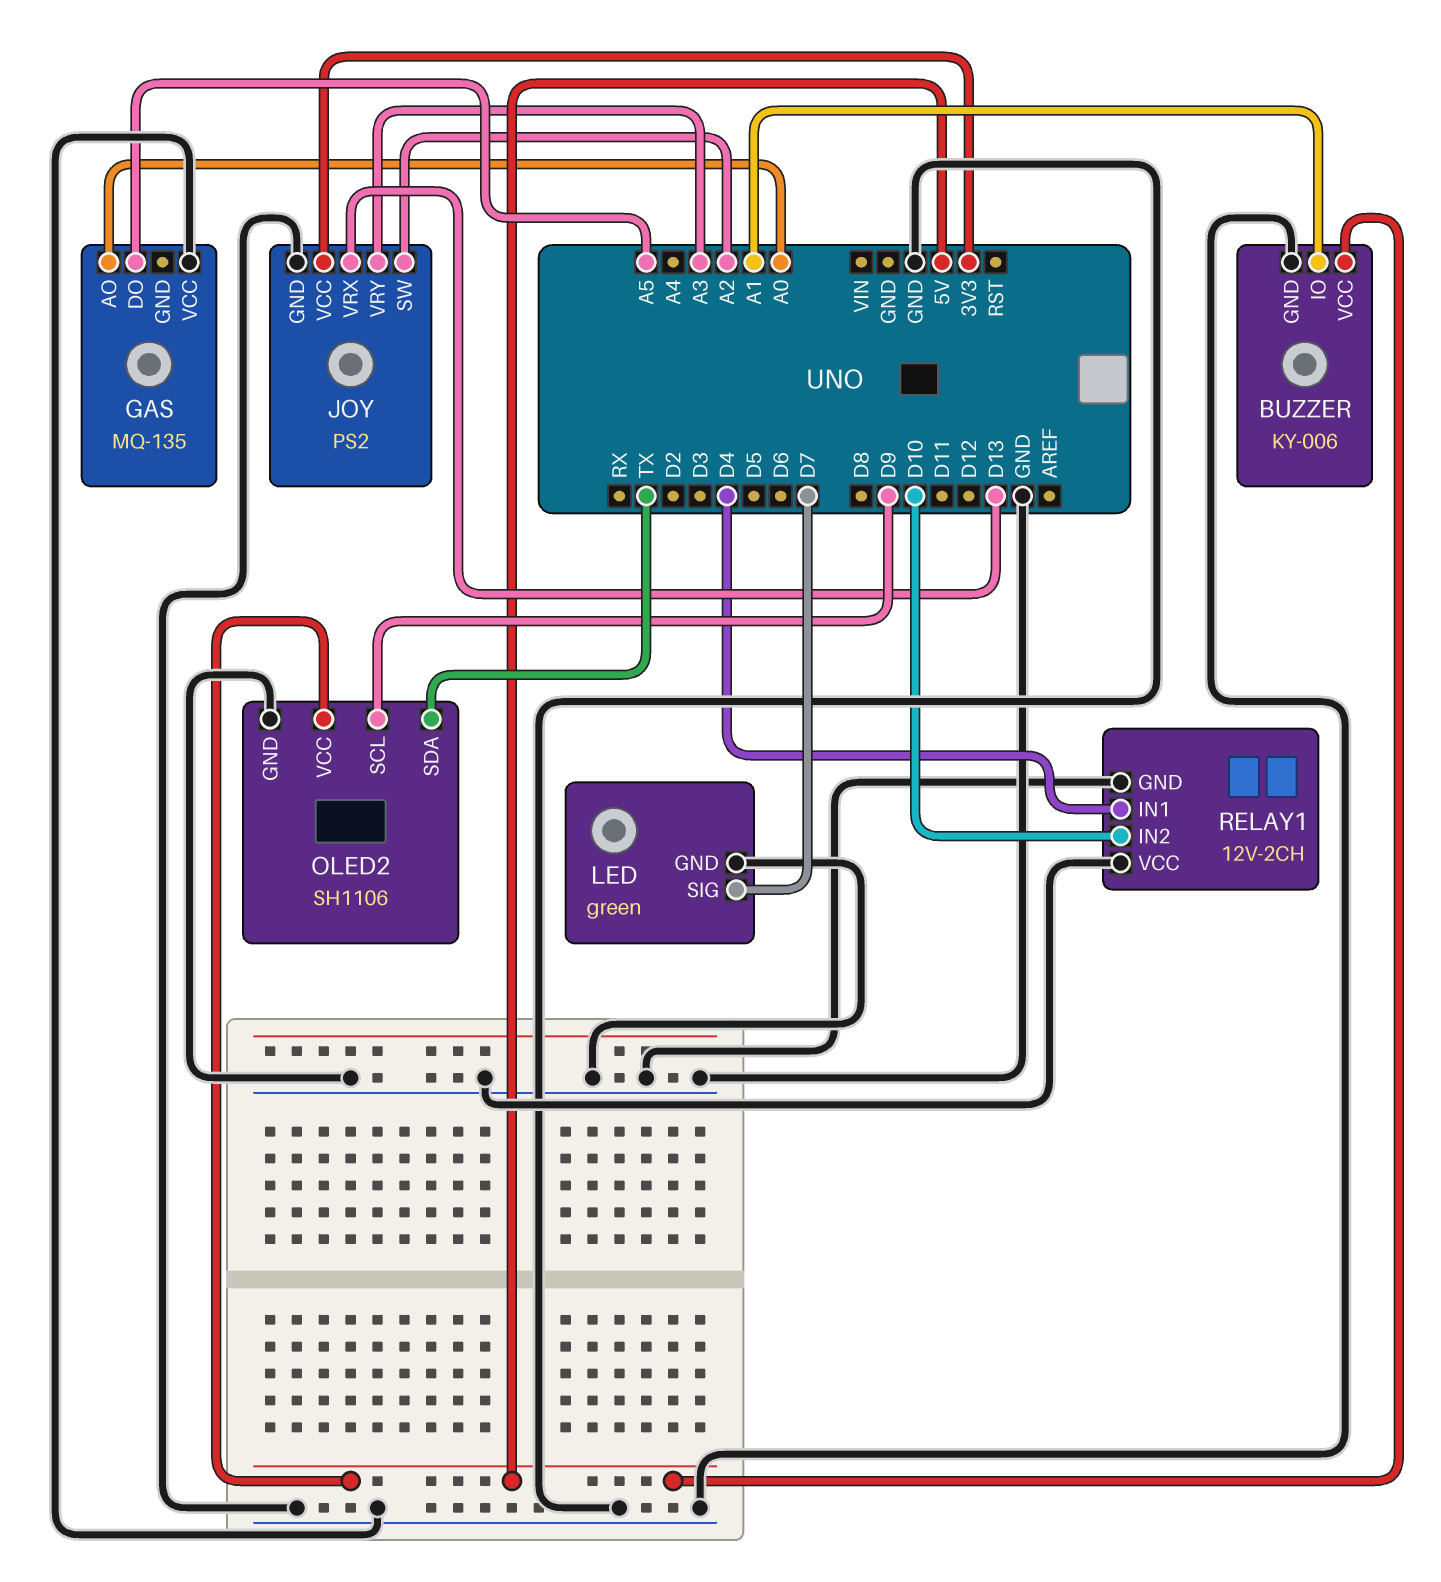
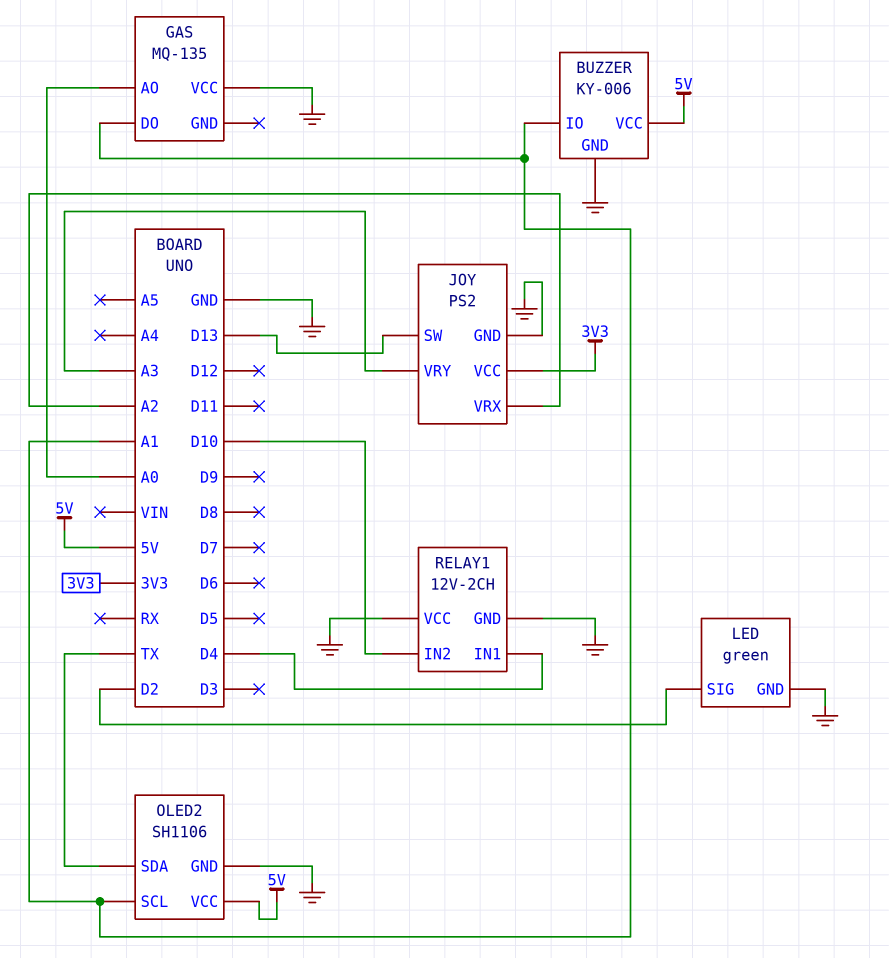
GAS pin DO: A5 -> A1
JOY pin SW: A2 -> D13
JOY pin VRX: D13 -> A2
LED pin SIG: D7 -> D2
OLED2 pin SCL: D9 -> A1

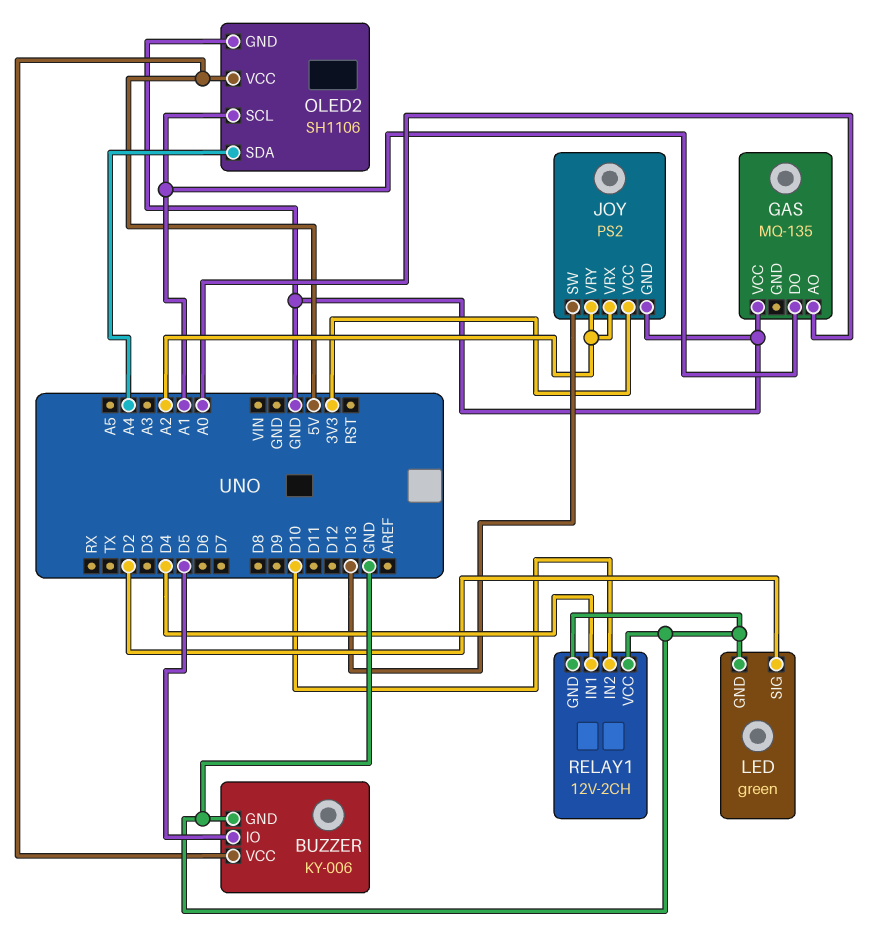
BUZZER pin IO: A1 -> D5
JOY pin VRY: A3 -> A2
OLED2 pin SDA: TX -> A4

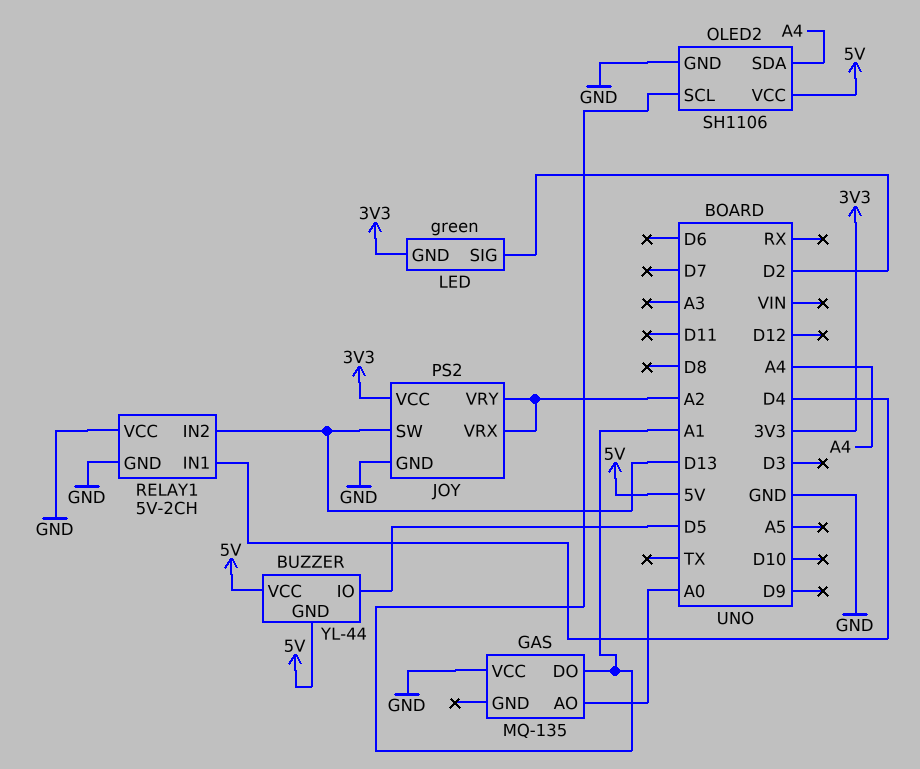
BUZZER: KY-006 -> YL-44
BUZZER pin GND: GND -> 5V
LED pin GND: GND -> 3V3
RELAY1: 12V-2CH -> 5V-2CH
RELAY1 pin IN2: D10 -> D13

